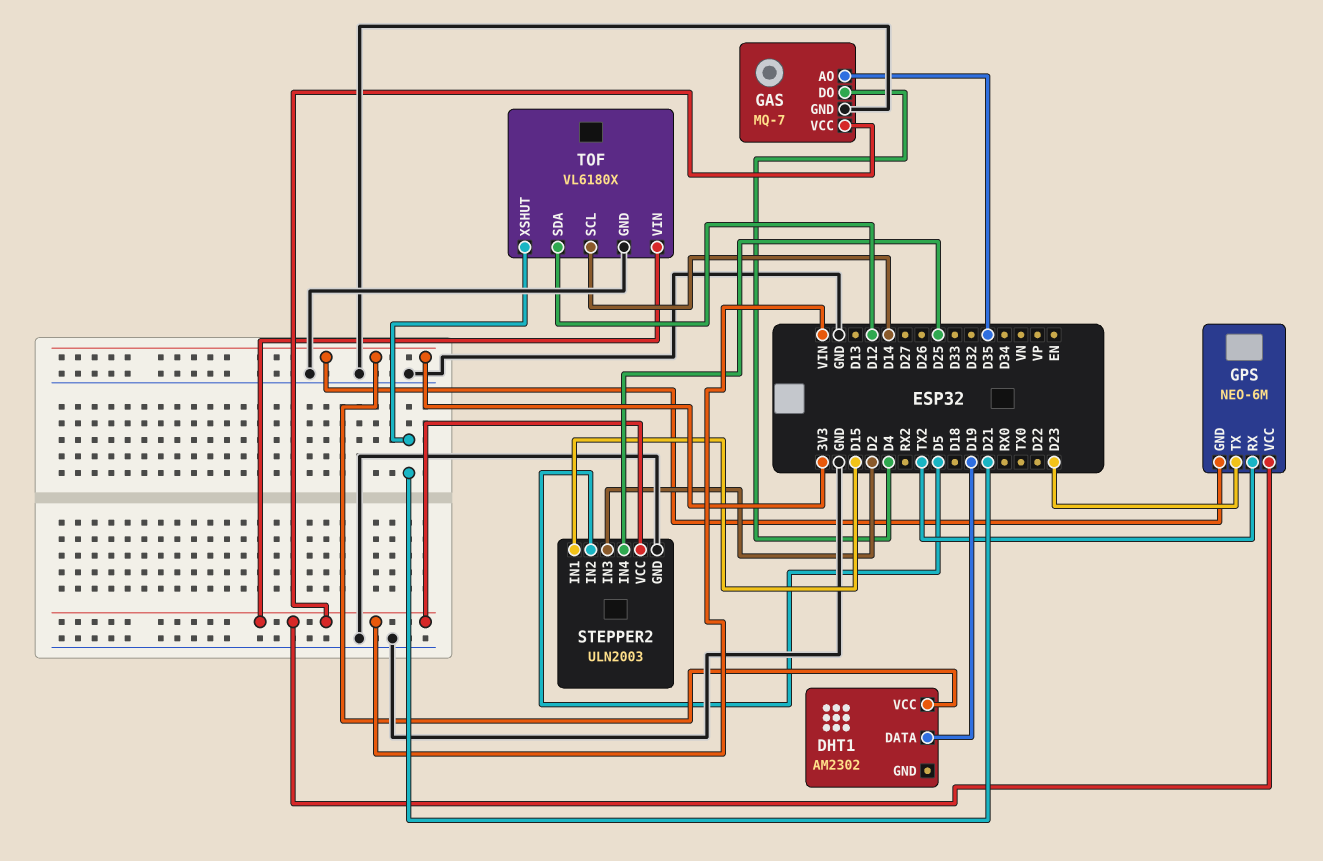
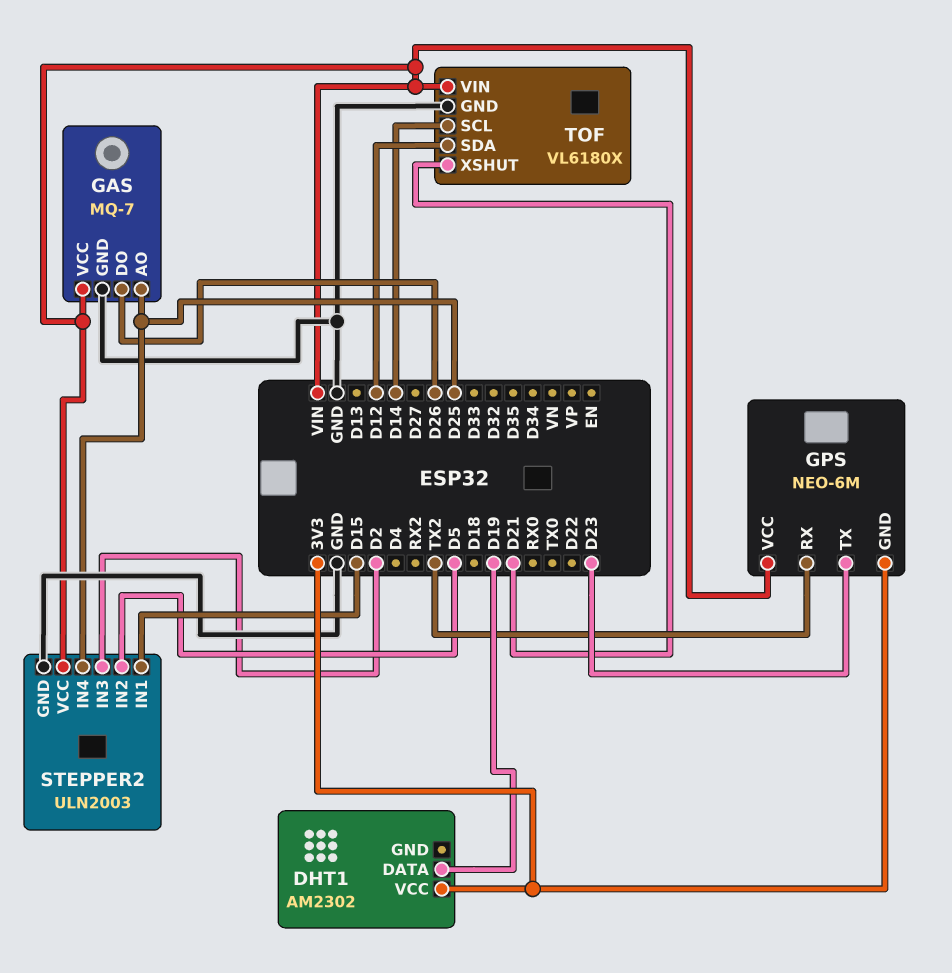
GAS pin AO: D35 -> D25
GAS pin DO: D4 -> D26

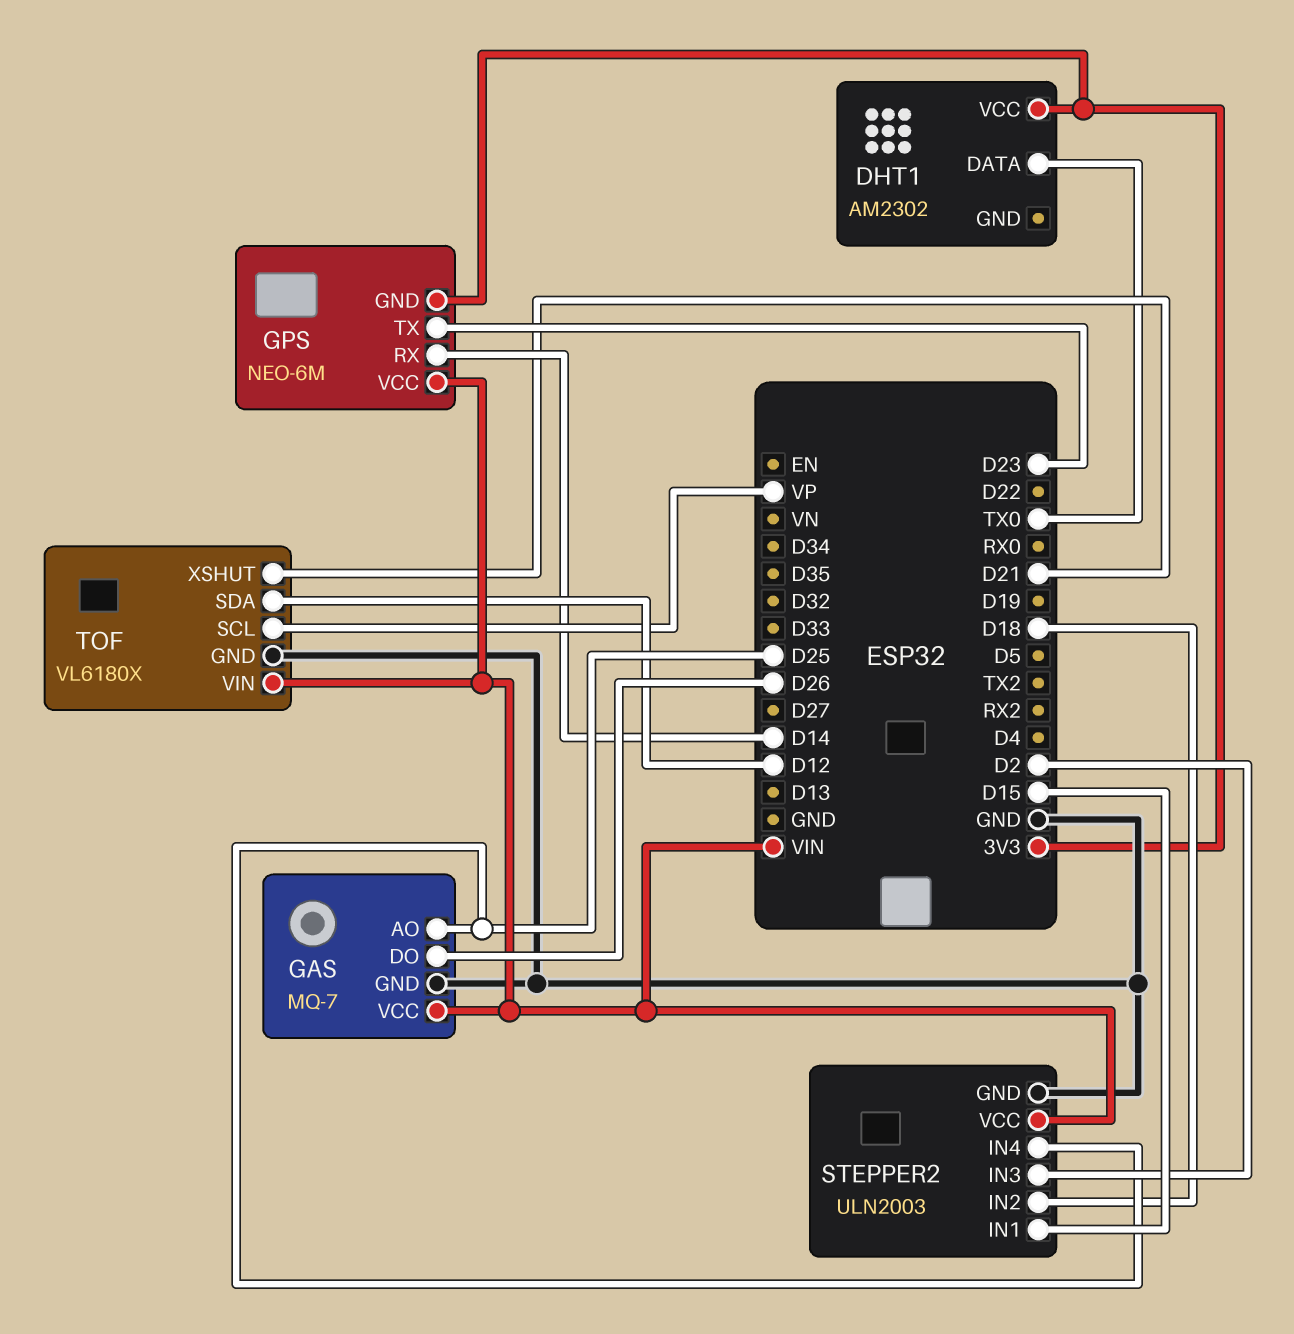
DHT1 pin DATA: D19 -> TX0
GPS pin RX: TX2 -> D14
STEPPER2 pin IN2: D5 -> D18
TOF pin SCL: D14 -> VP

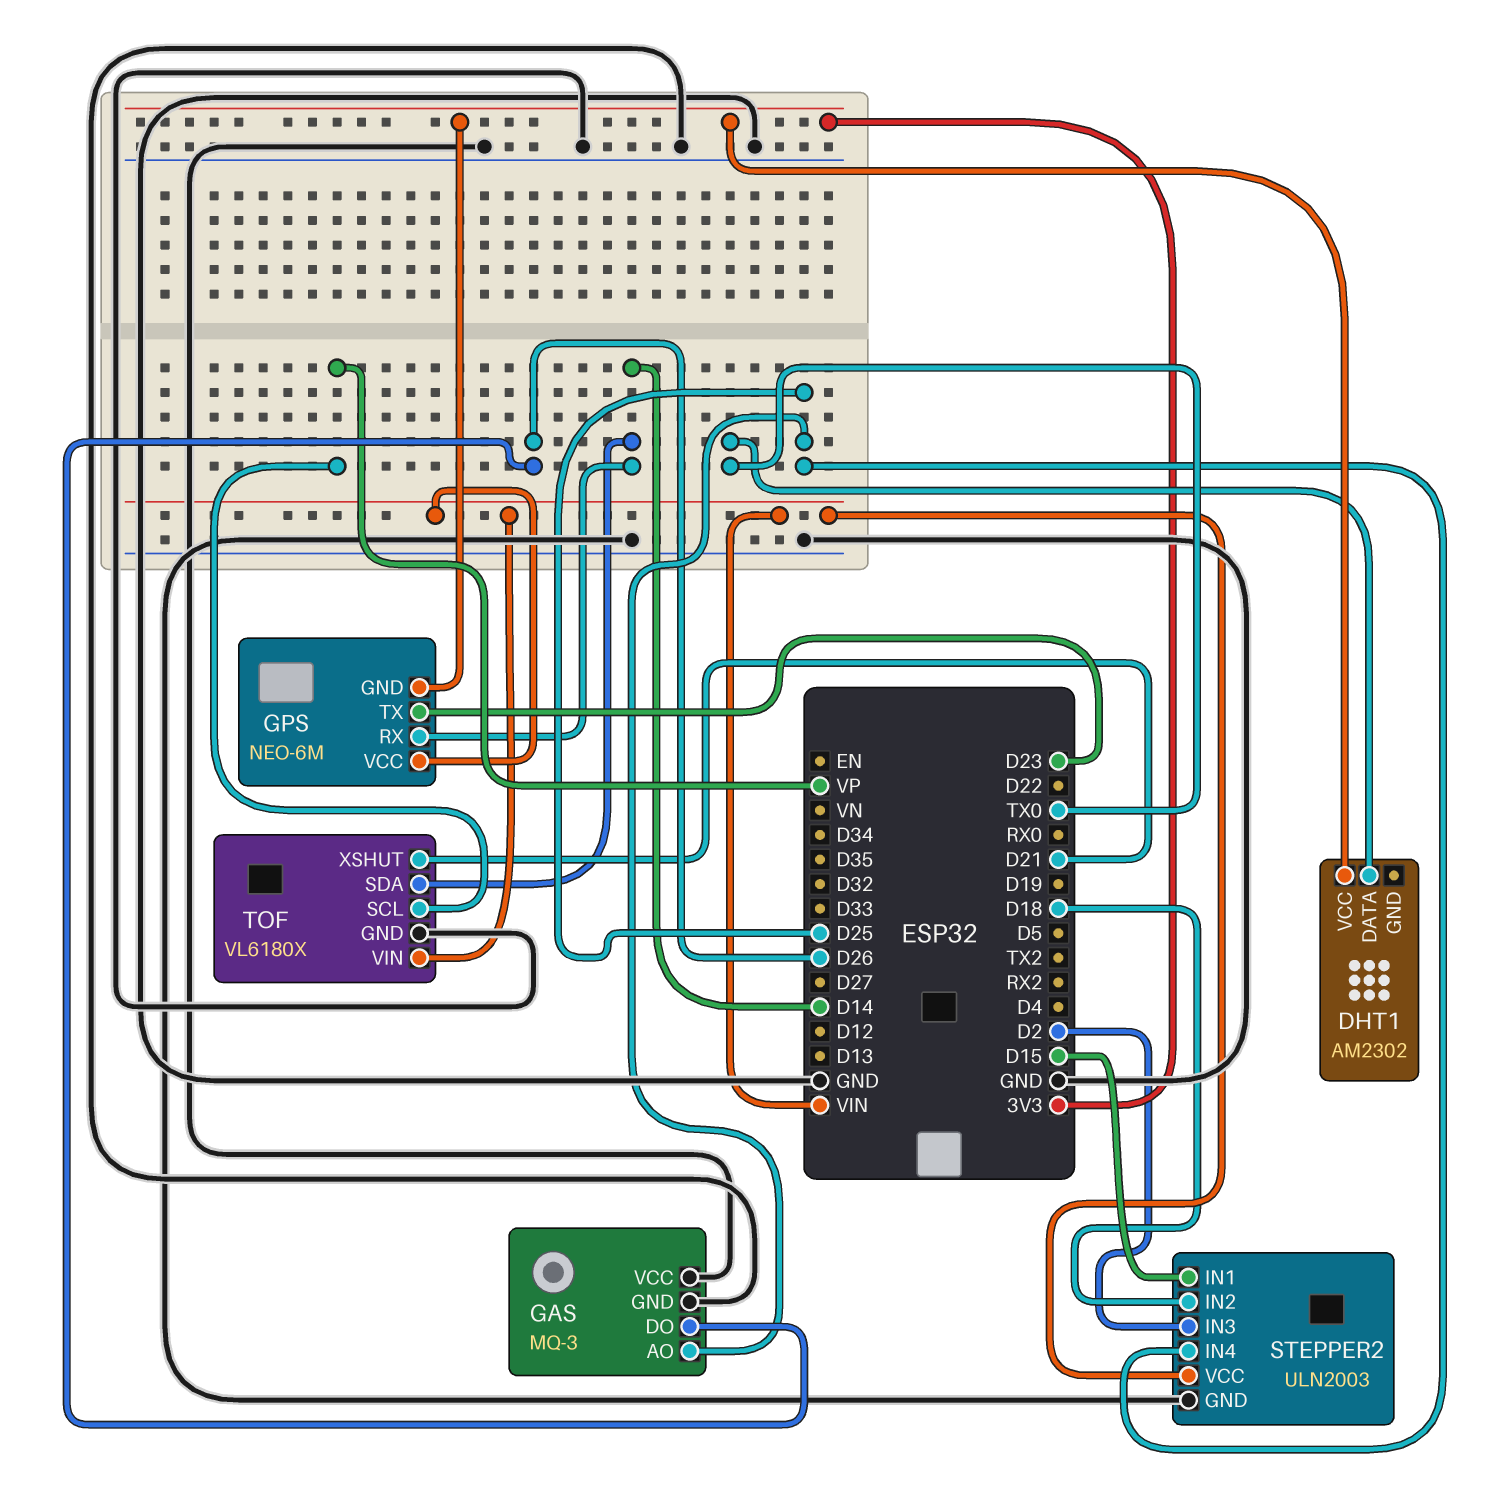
GAS: MQ-7 -> MQ-3
GAS pin VCC: VIN -> GND
TOF pin SDA: D12 -> D14

